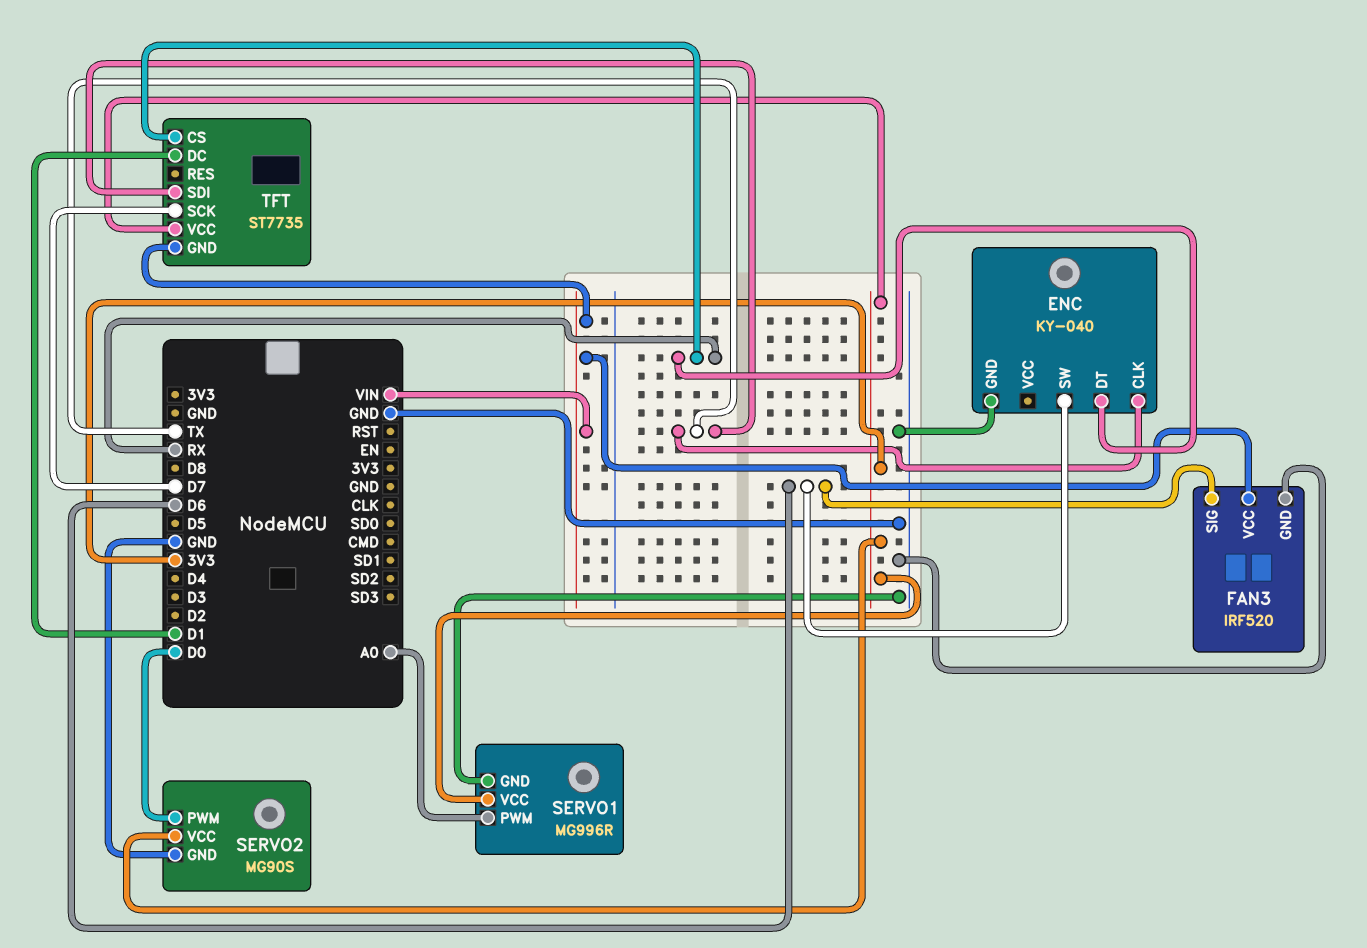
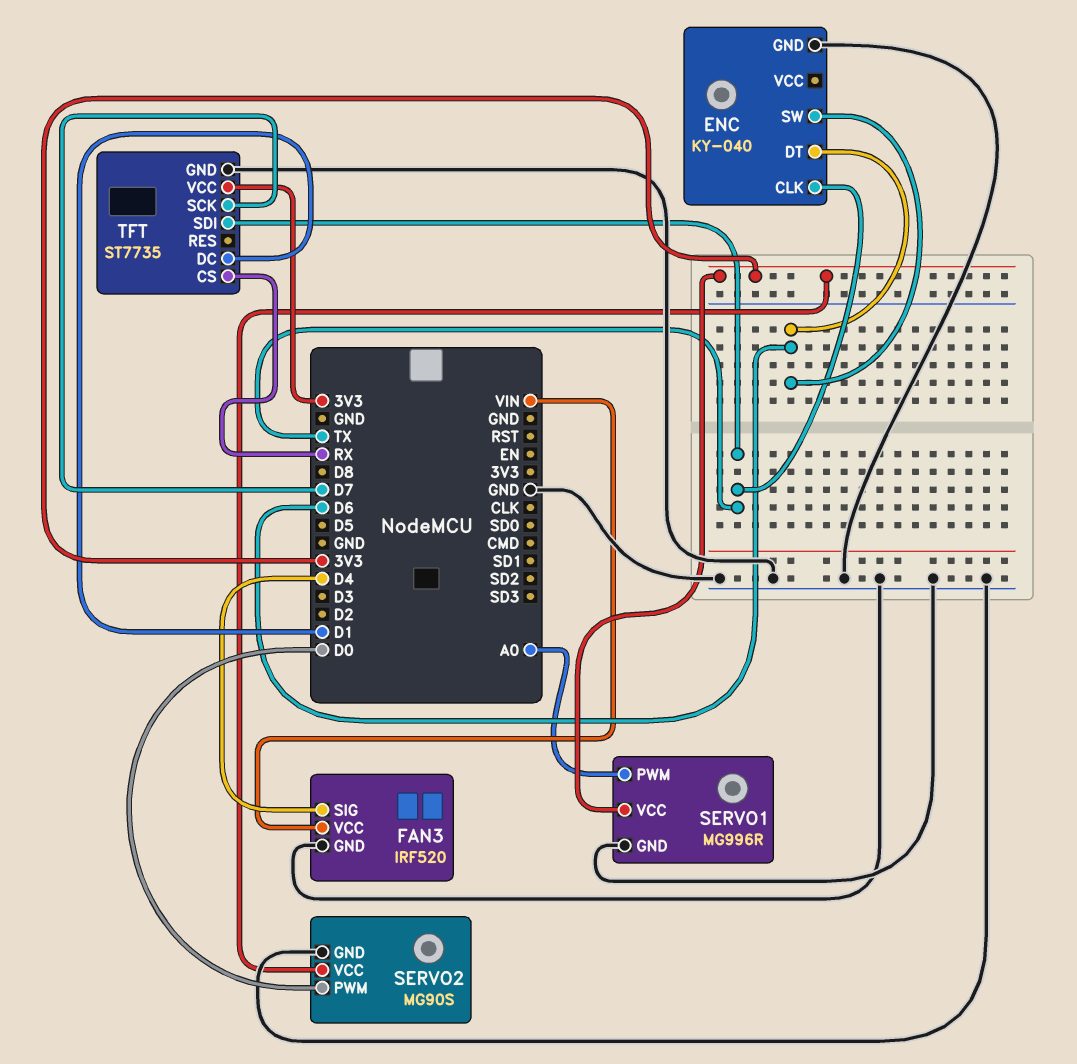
ENC pin DT: RX -> D6
FAN3 pin SIG: D6 -> D4
TFT pin GND: VIN -> GND

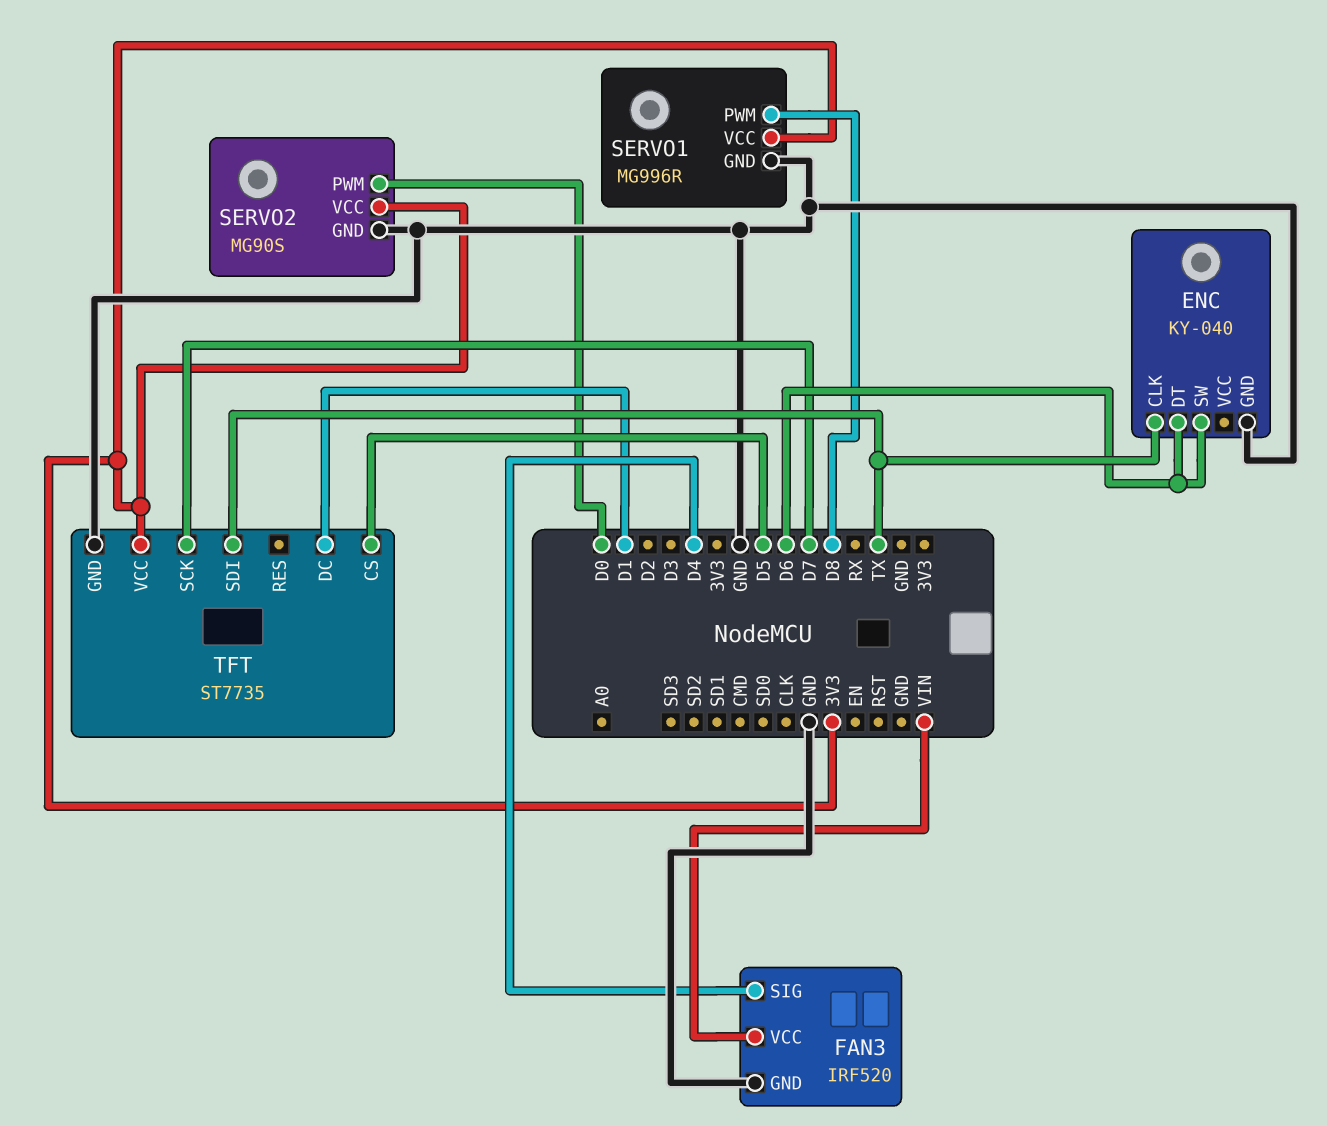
SERVO1 pin PWM: A0 -> D8
TFT pin CS: RX -> D5

